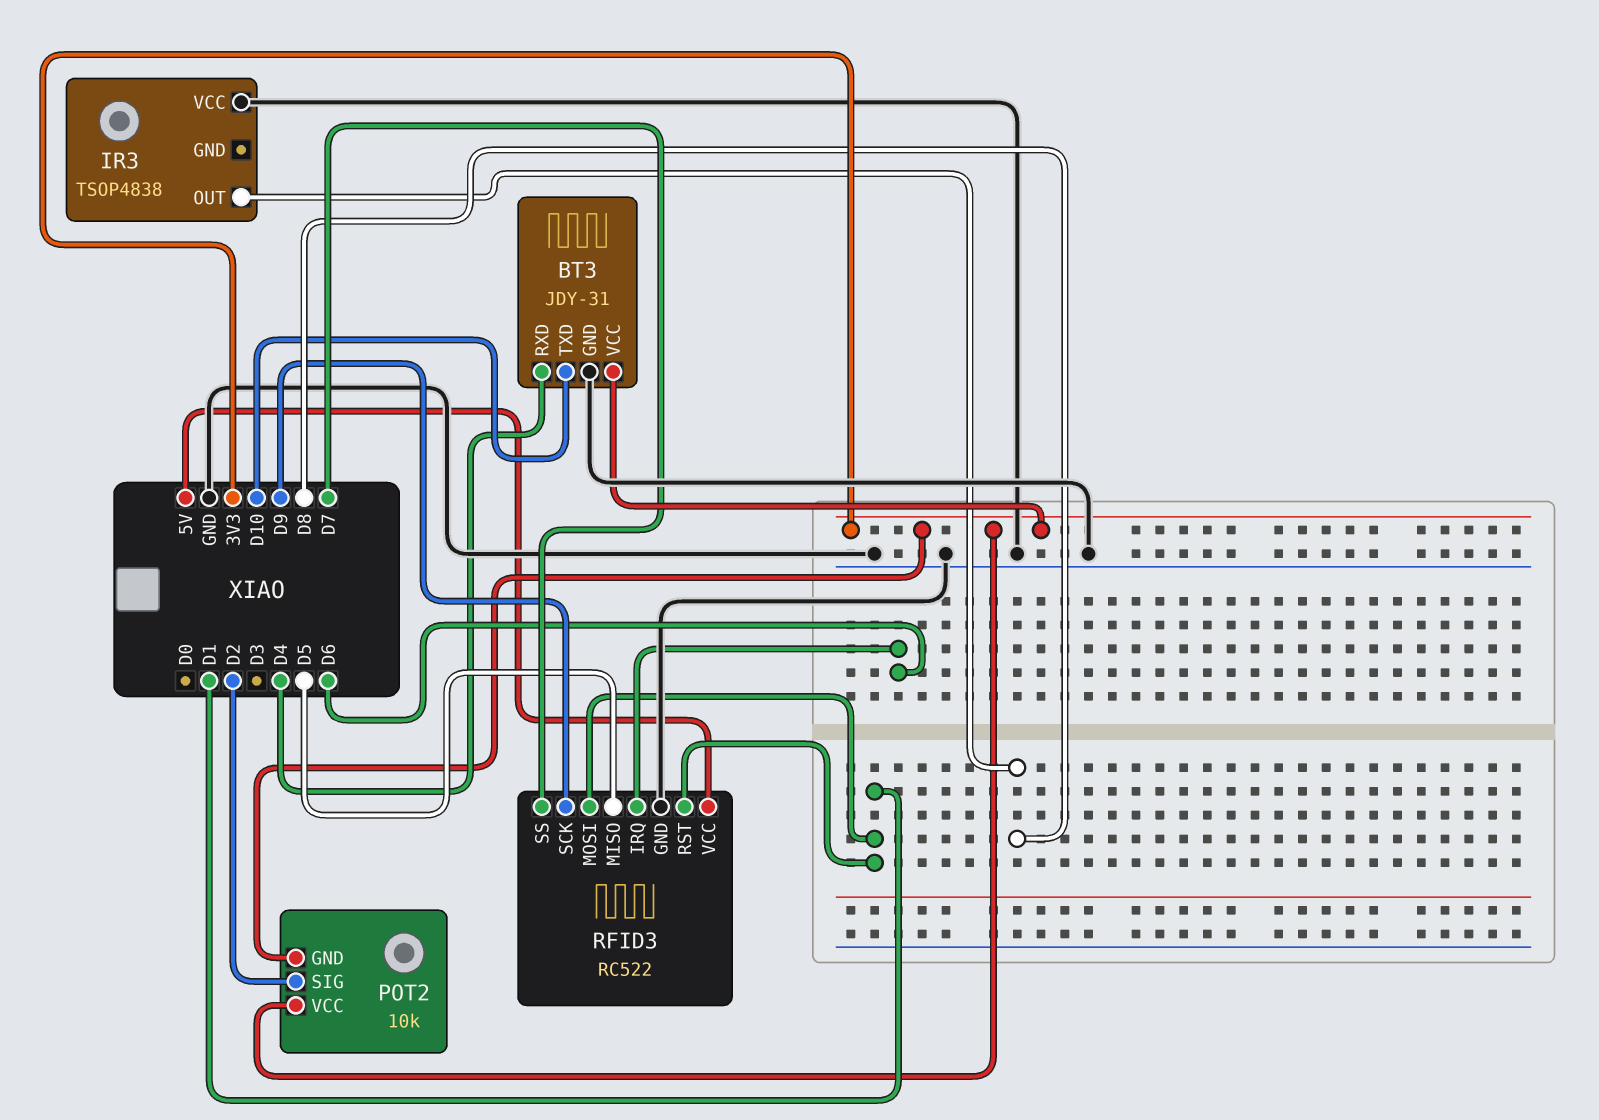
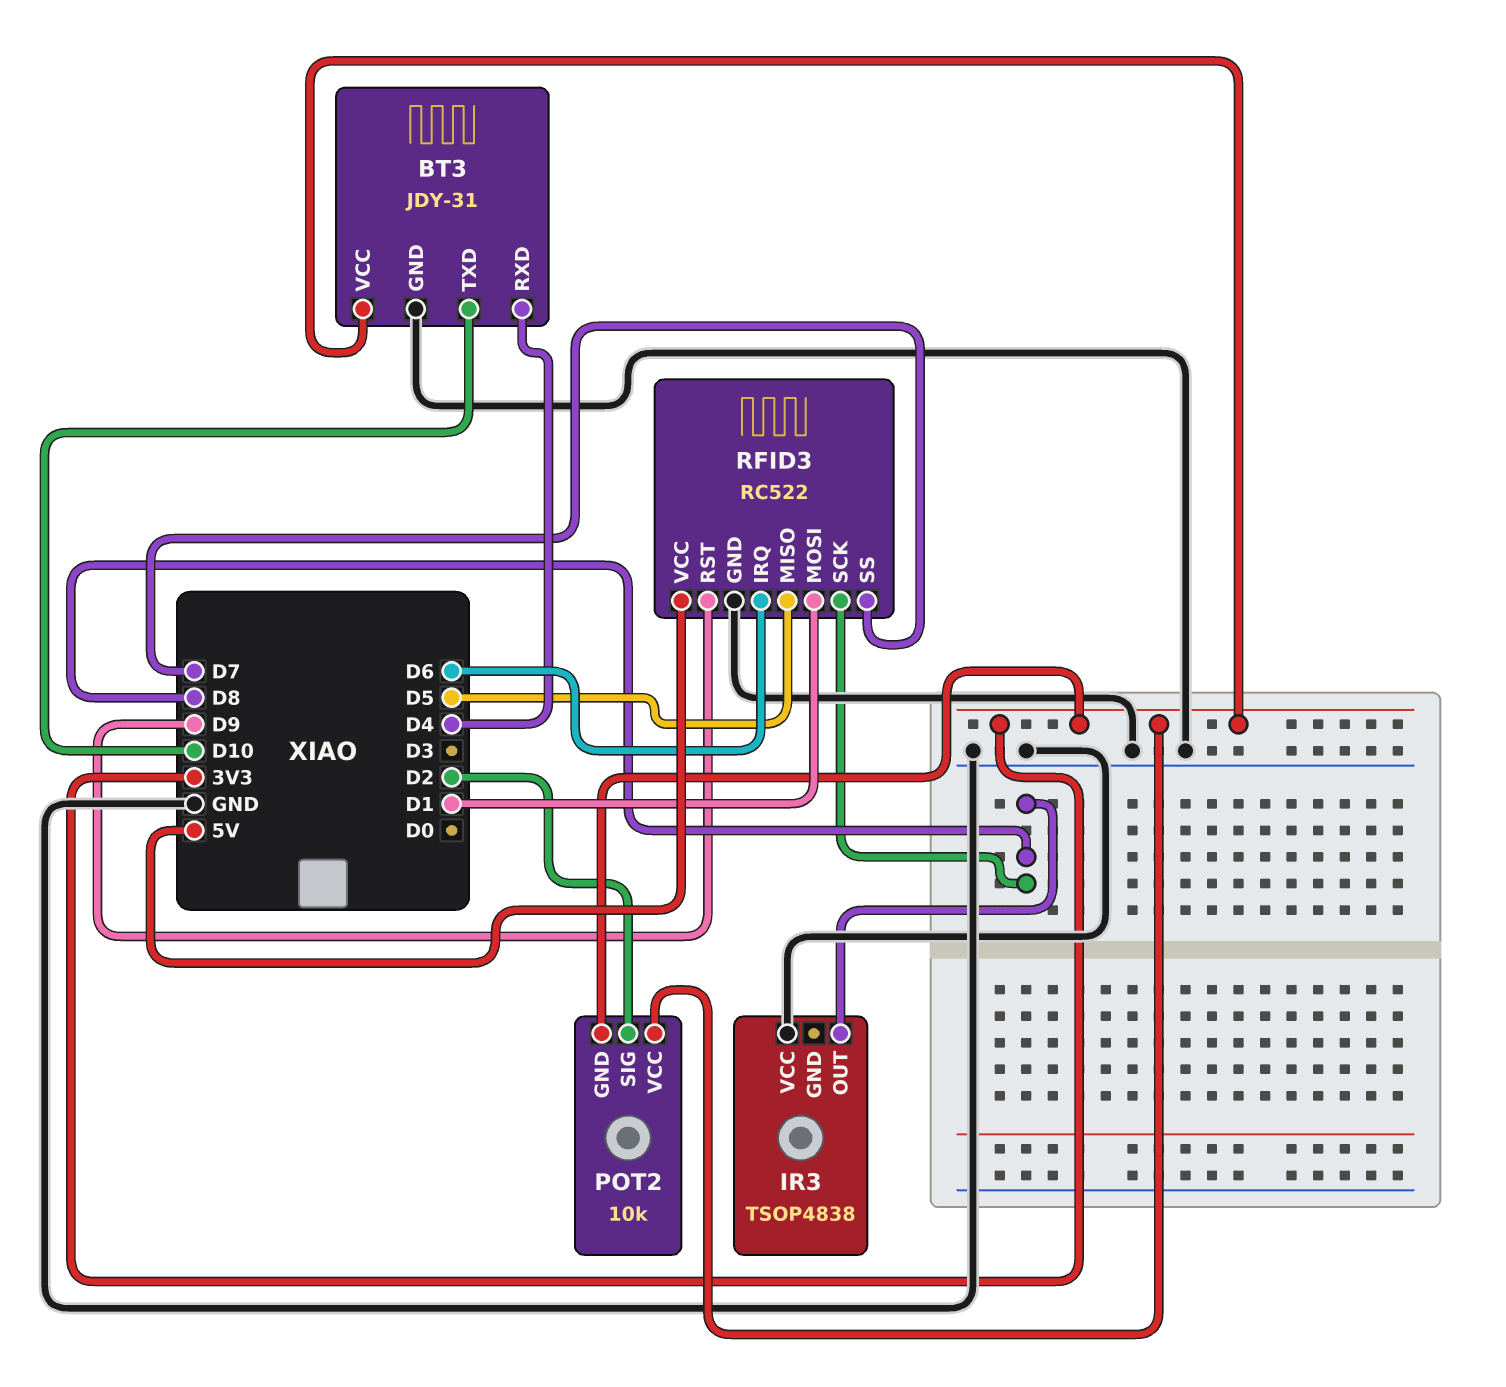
RFID3 pin RST: D1 -> D9
RFID3 pin SCK: D9 -> D8

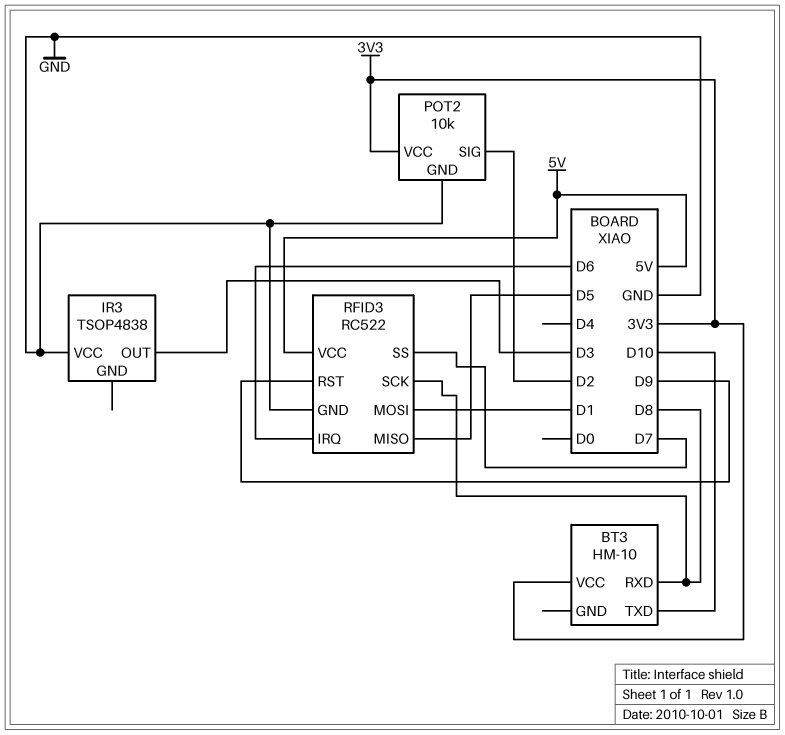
BT3: JDY-31 -> HM-10
BT3 pin GND: GND -> none
BT3 pin RXD: D4 -> D8
IR3 pin OUT: D8 -> D3
POT2 pin GND: 3V3 -> GND

